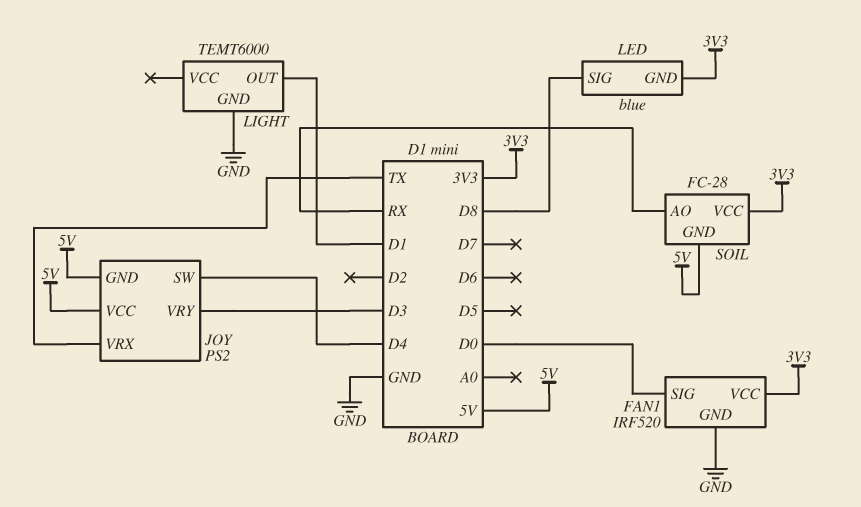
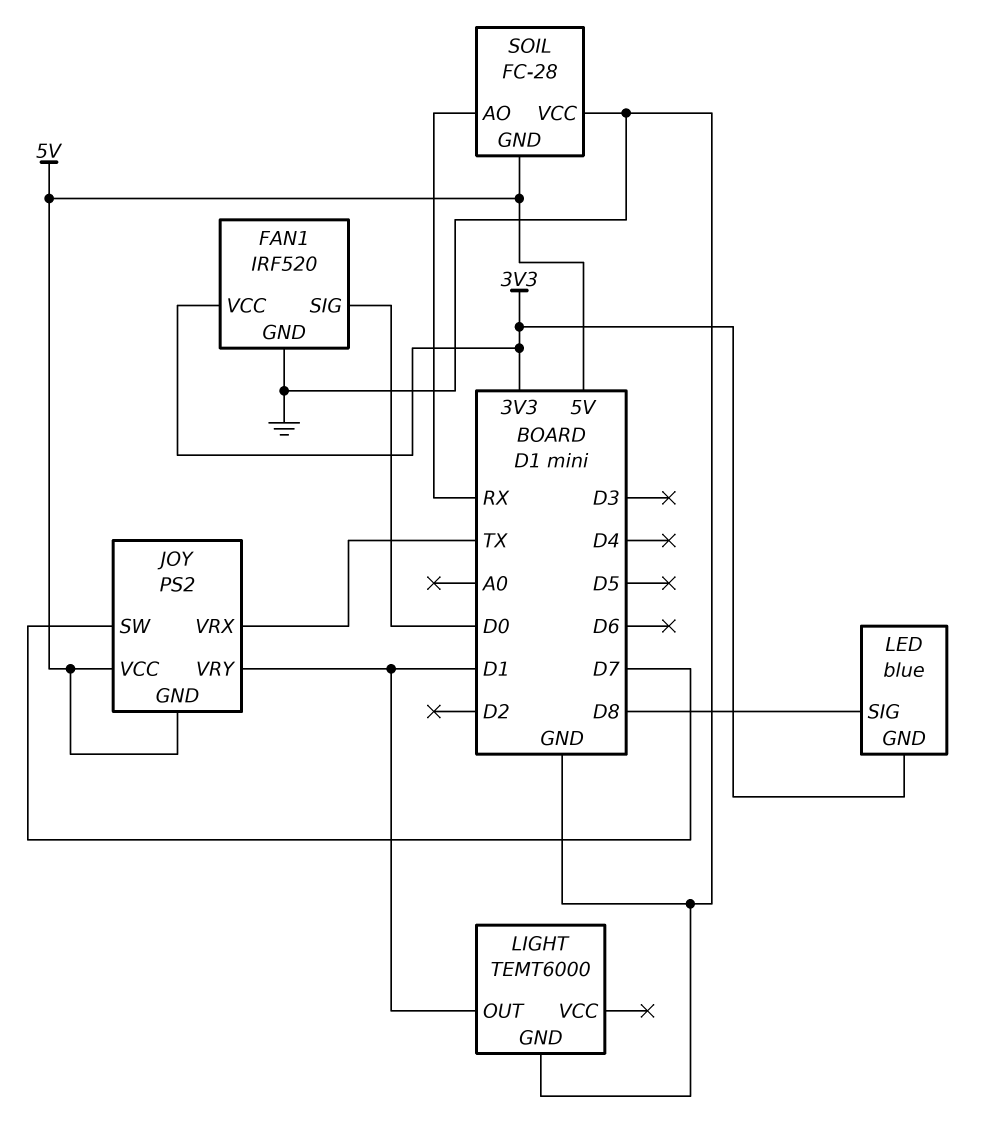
JOY pin SW: D4 -> D7
JOY pin VRY: D3 -> D1
SOIL pin VCC: 3V3 -> GND

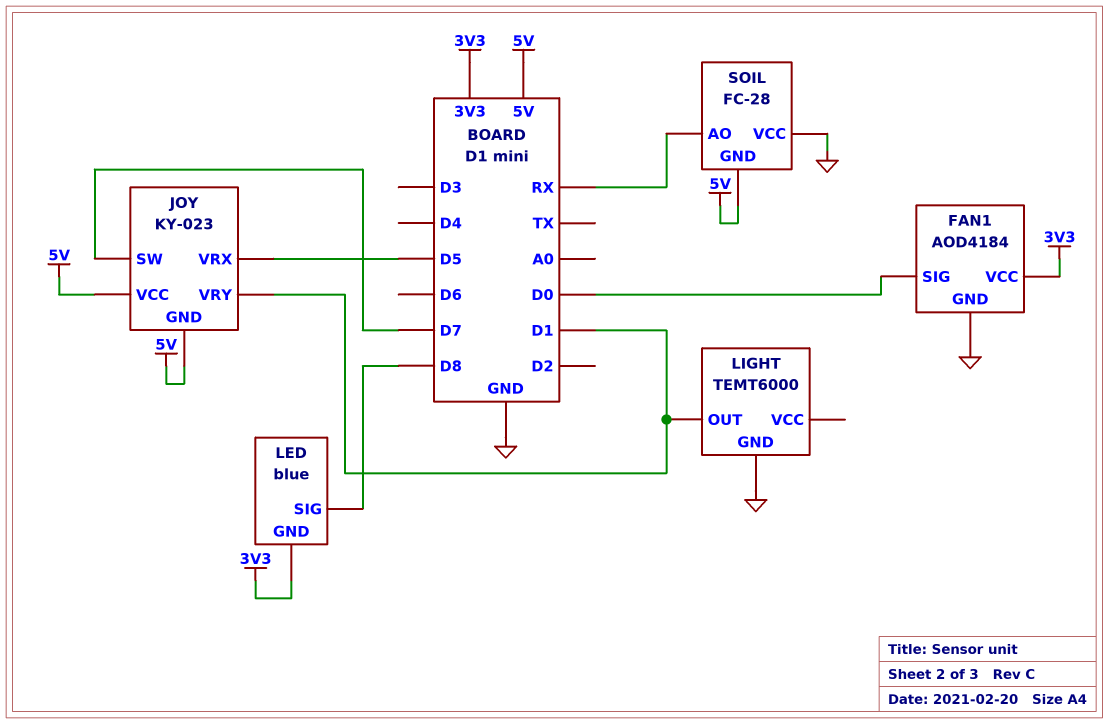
FAN1: IRF520 -> AOD4184
JOY: PS2 -> KY-023
JOY pin VRX: TX -> D5

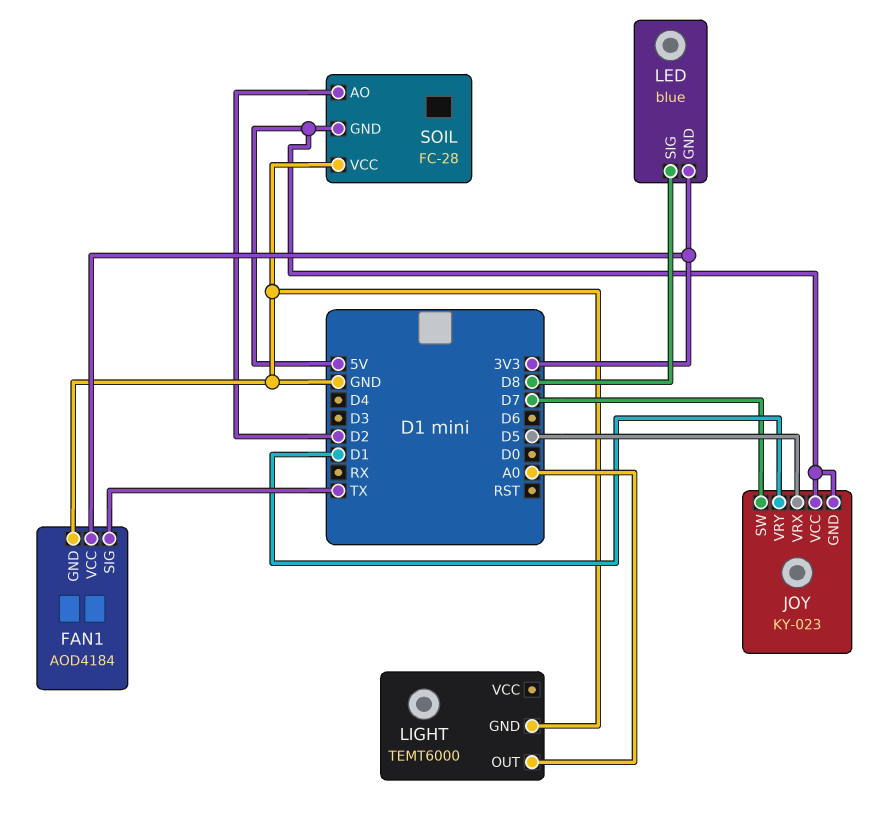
FAN1 pin SIG: D0 -> TX
LIGHT pin OUT: D1 -> A0
SOIL pin AO: RX -> D2

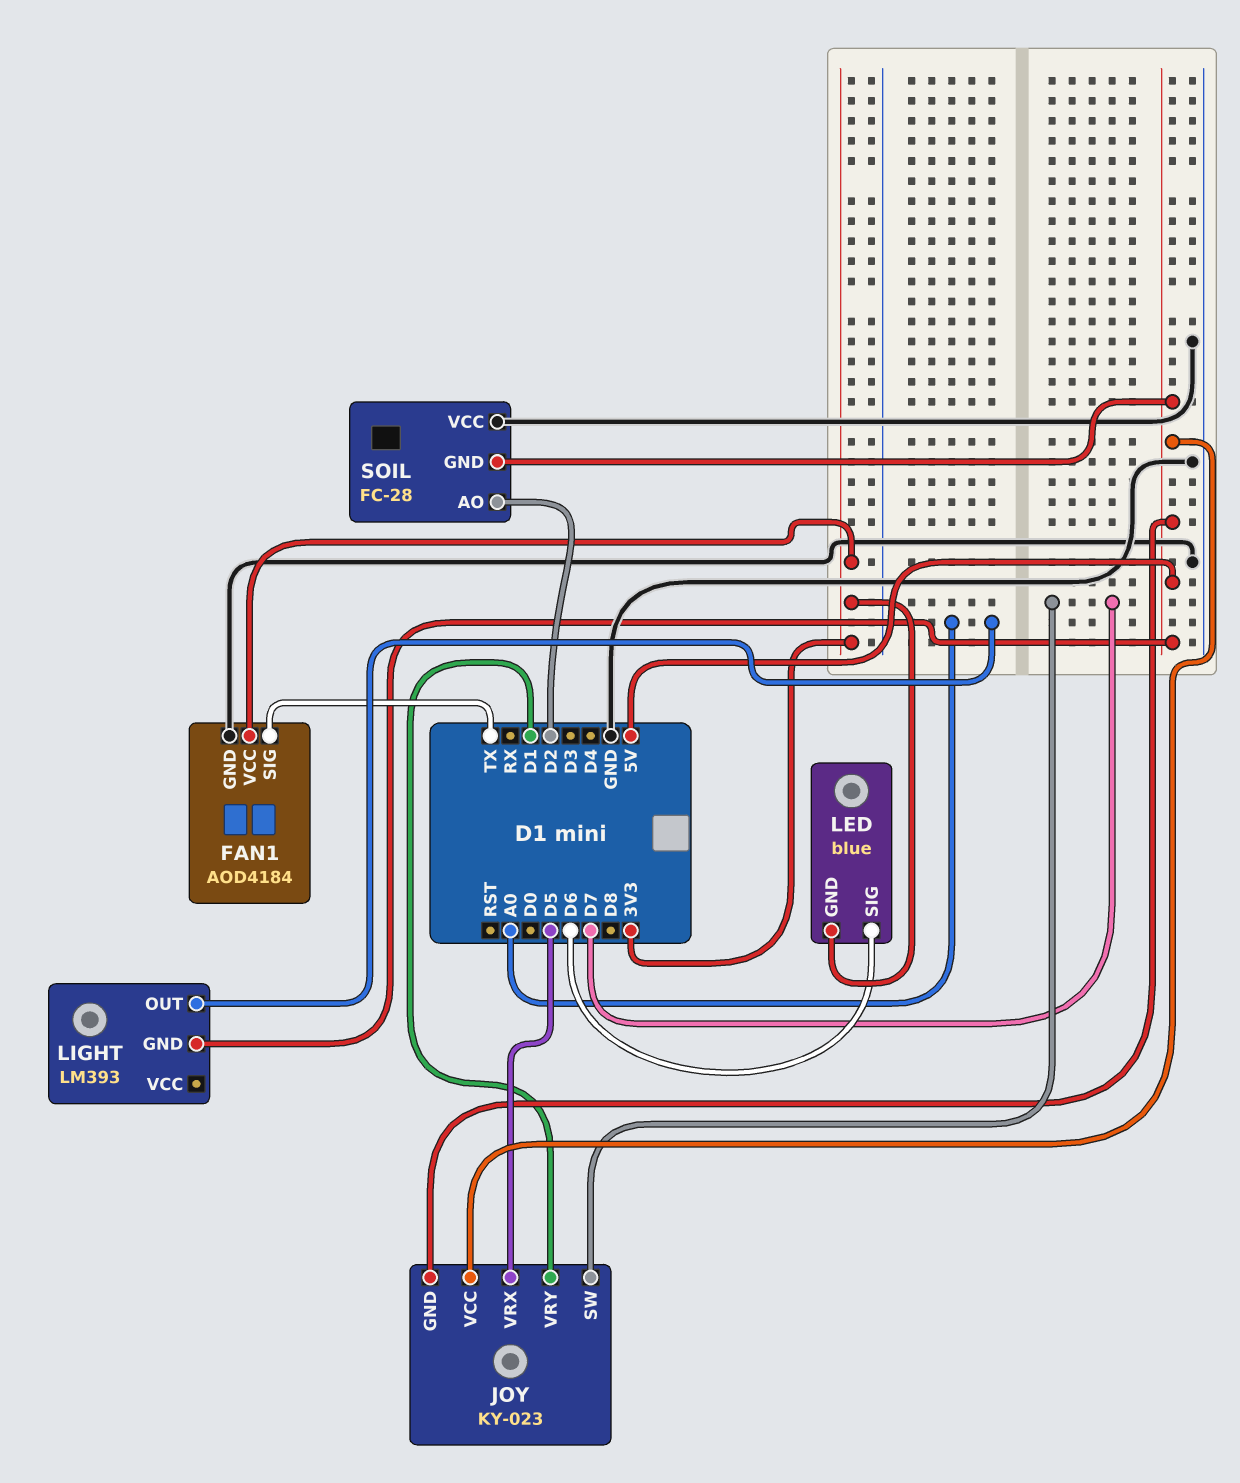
LED pin SIG: D8 -> D6
LIGHT: TEMT6000 -> LM393
LIGHT pin GND: GND -> 5V

